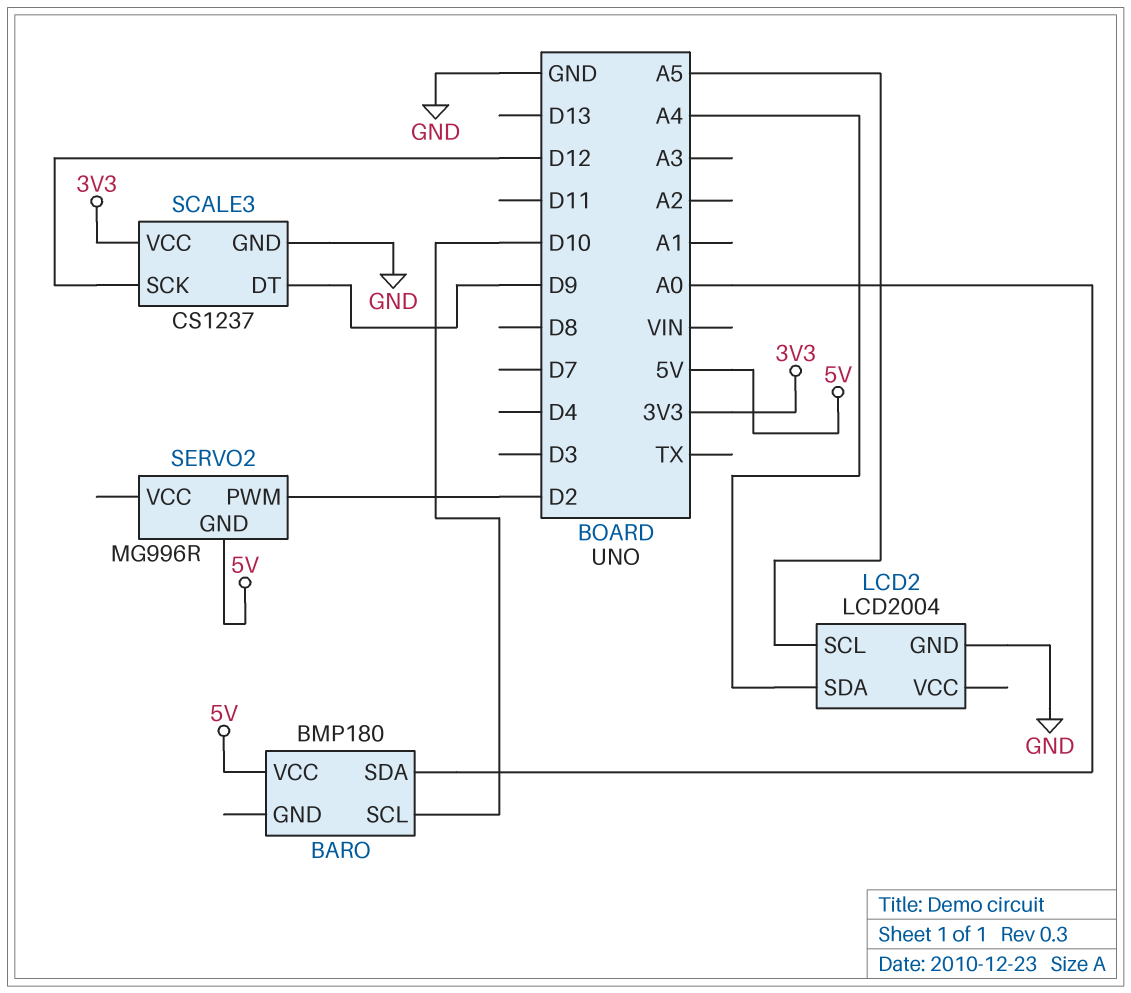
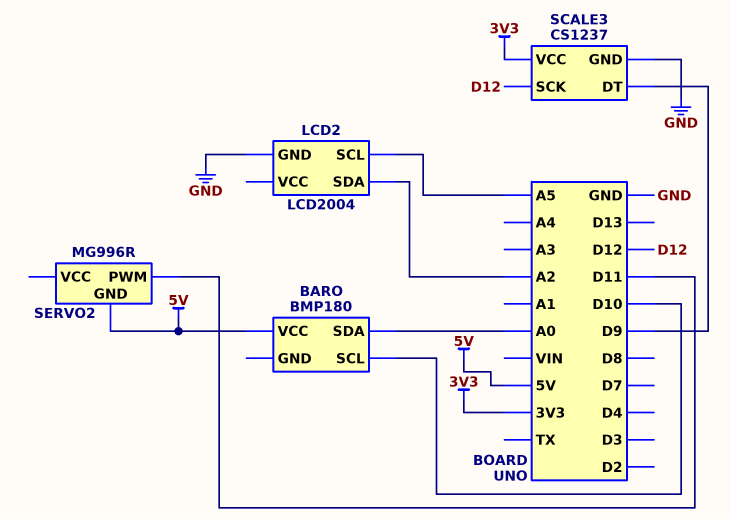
LCD2 pin SDA: A4 -> A2
SERVO2 pin PWM: D2 -> D11

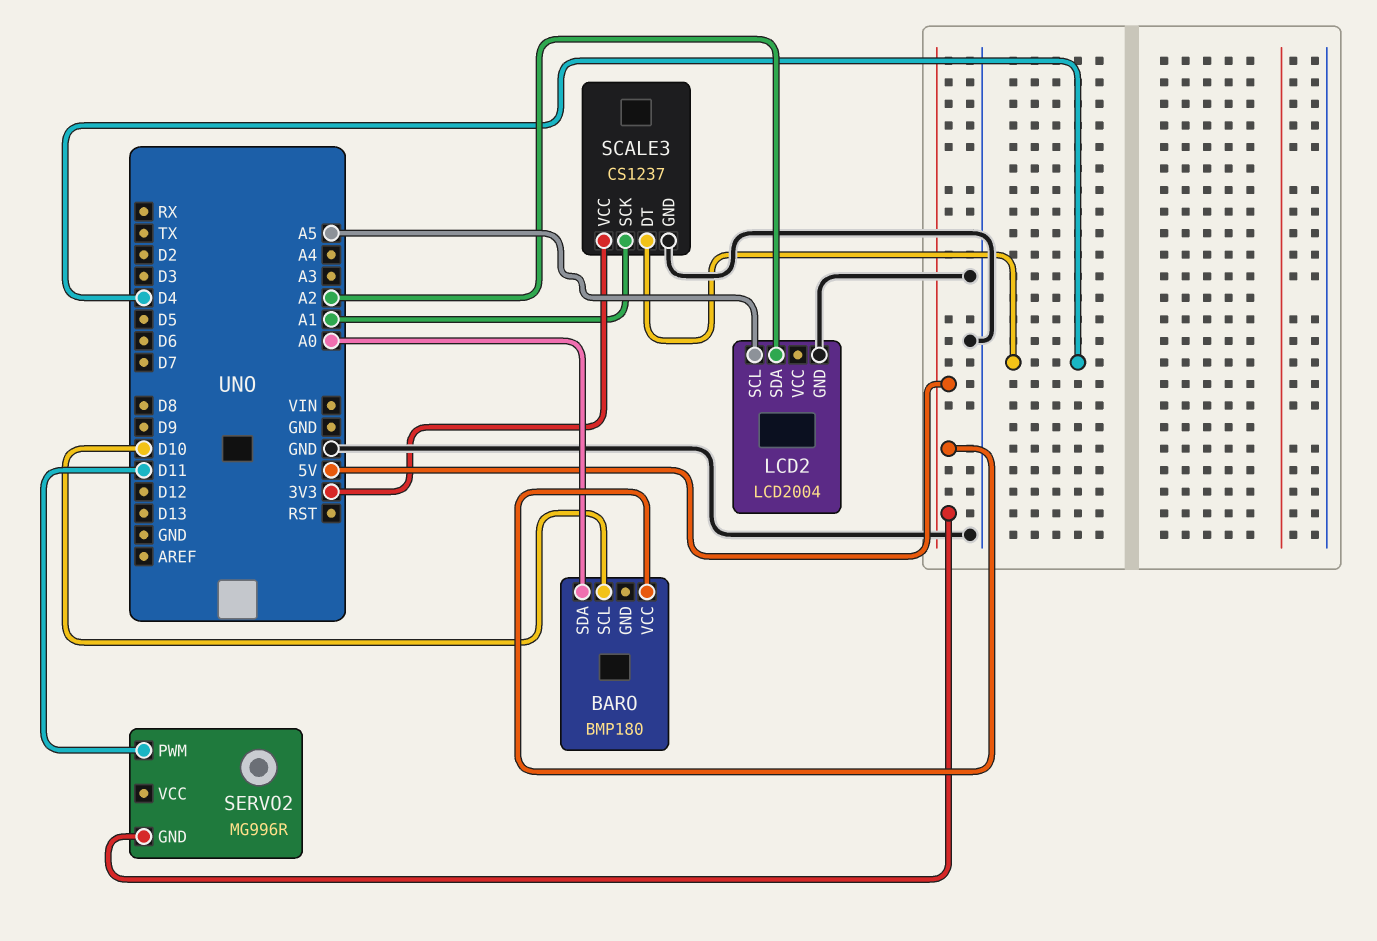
SCALE3 pin DT: D9 -> D4
SCALE3 pin SCK: D12 -> A1

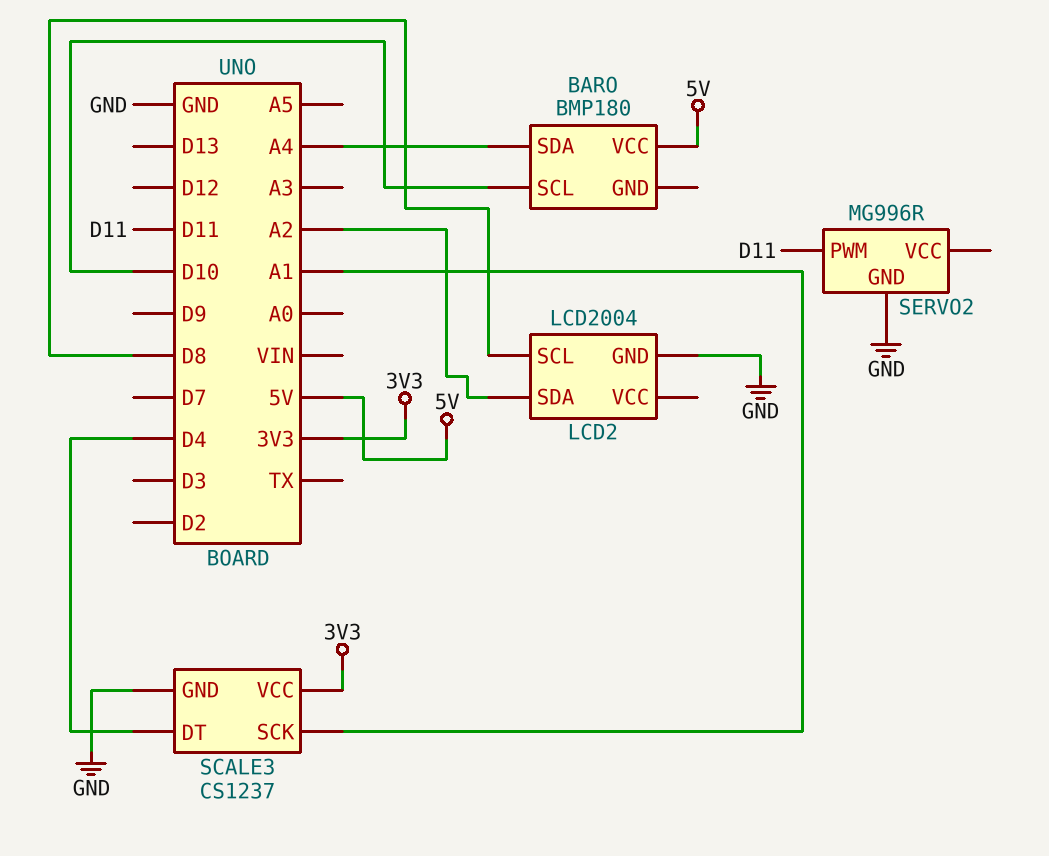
BARO pin SDA: A0 -> A4
LCD2 pin SCL: A5 -> D8
SERVO2 pin GND: 5V -> GND

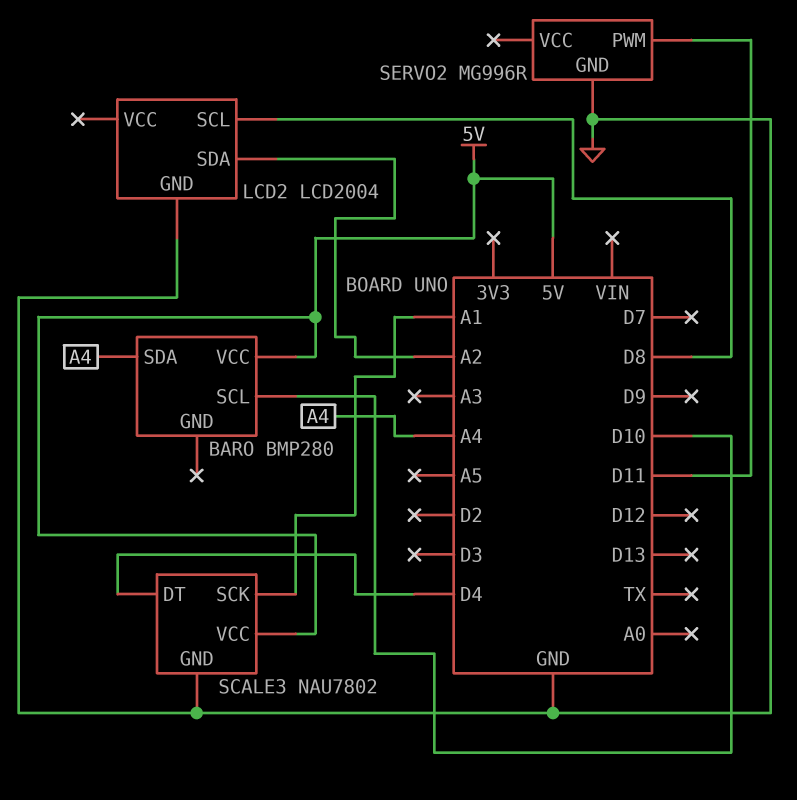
BARO: BMP180 -> BMP280
SCALE3: CS1237 -> NAU7802
SCALE3 pin VCC: 3V3 -> 5V

